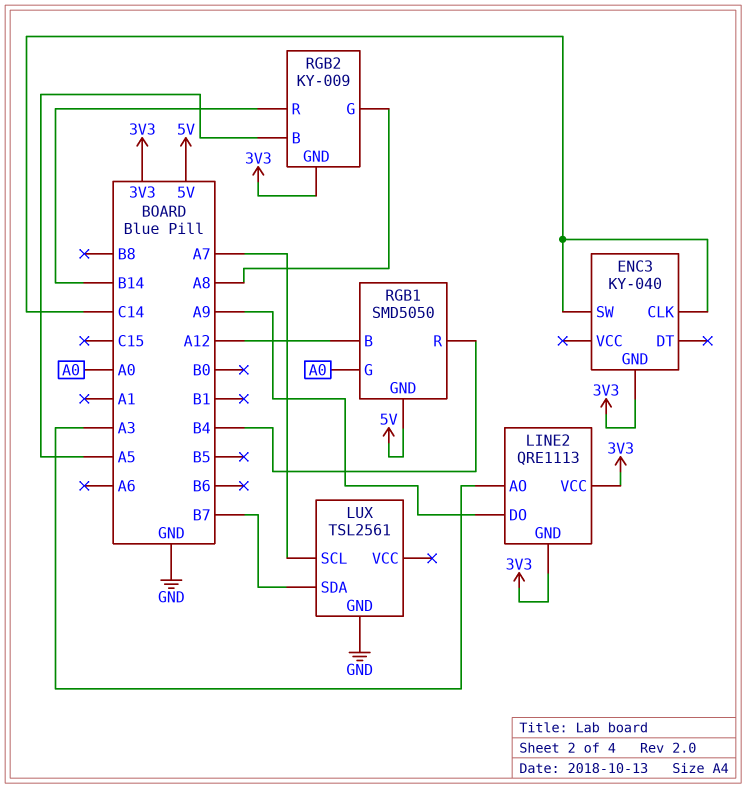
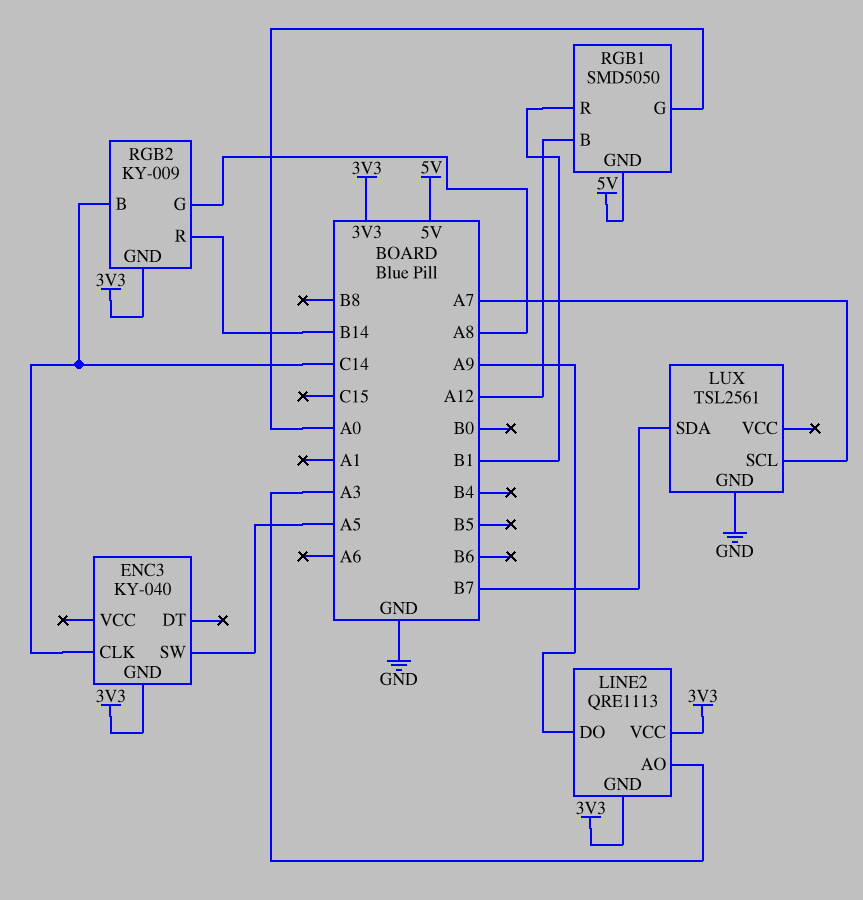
ENC3 pin SW: C14 -> A5
RGB1 pin R: B4 -> B1
RGB2 pin B: A5 -> C14

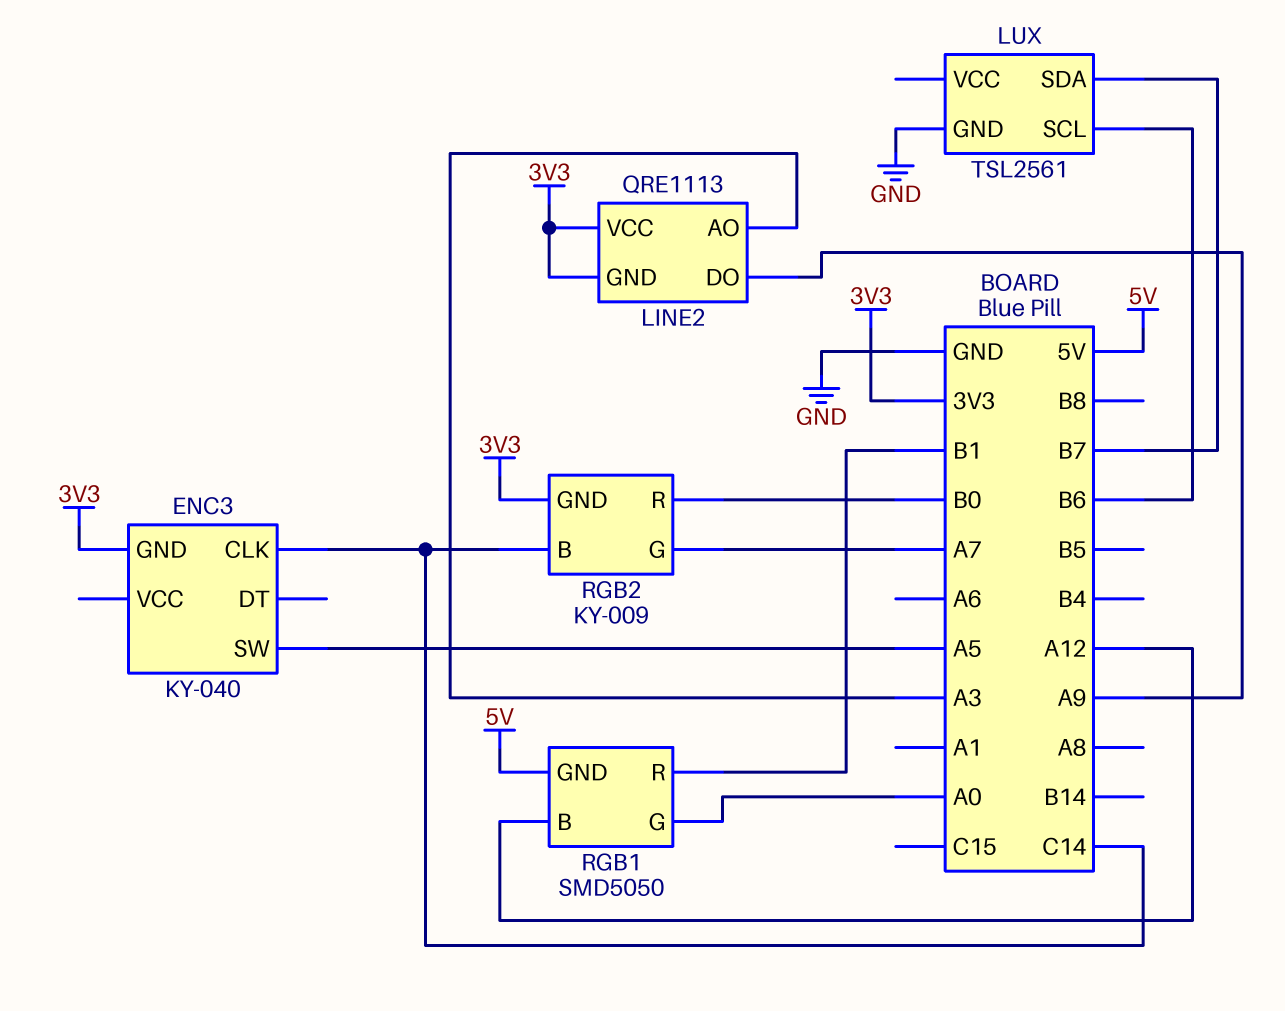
LUX pin SCL: A7 -> B6
RGB2 pin G: A8 -> A7
RGB2 pin R: B14 -> B0

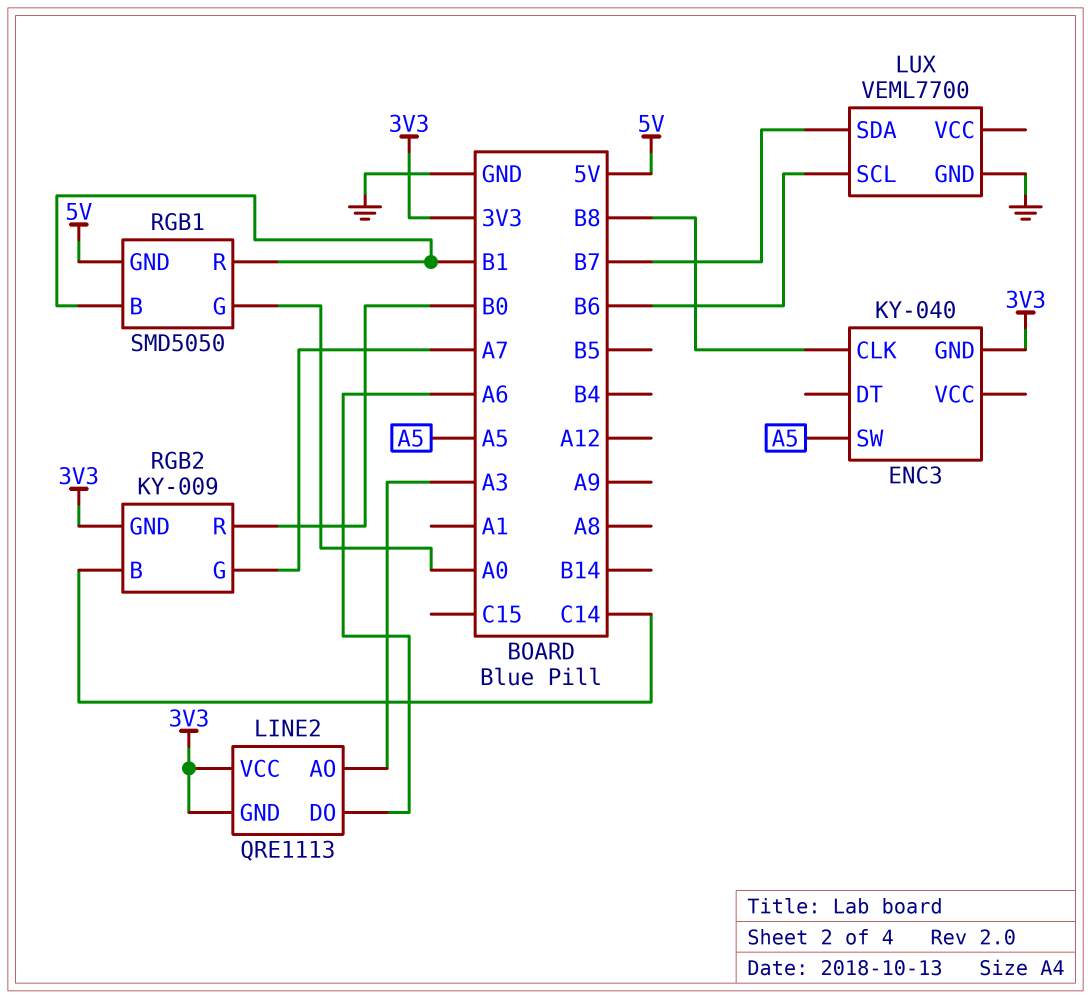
ENC3 pin CLK: C14 -> B8
LINE2 pin DO: A9 -> A6
LUX: TSL2561 -> VEML7700
RGB1 pin B: A12 -> B1

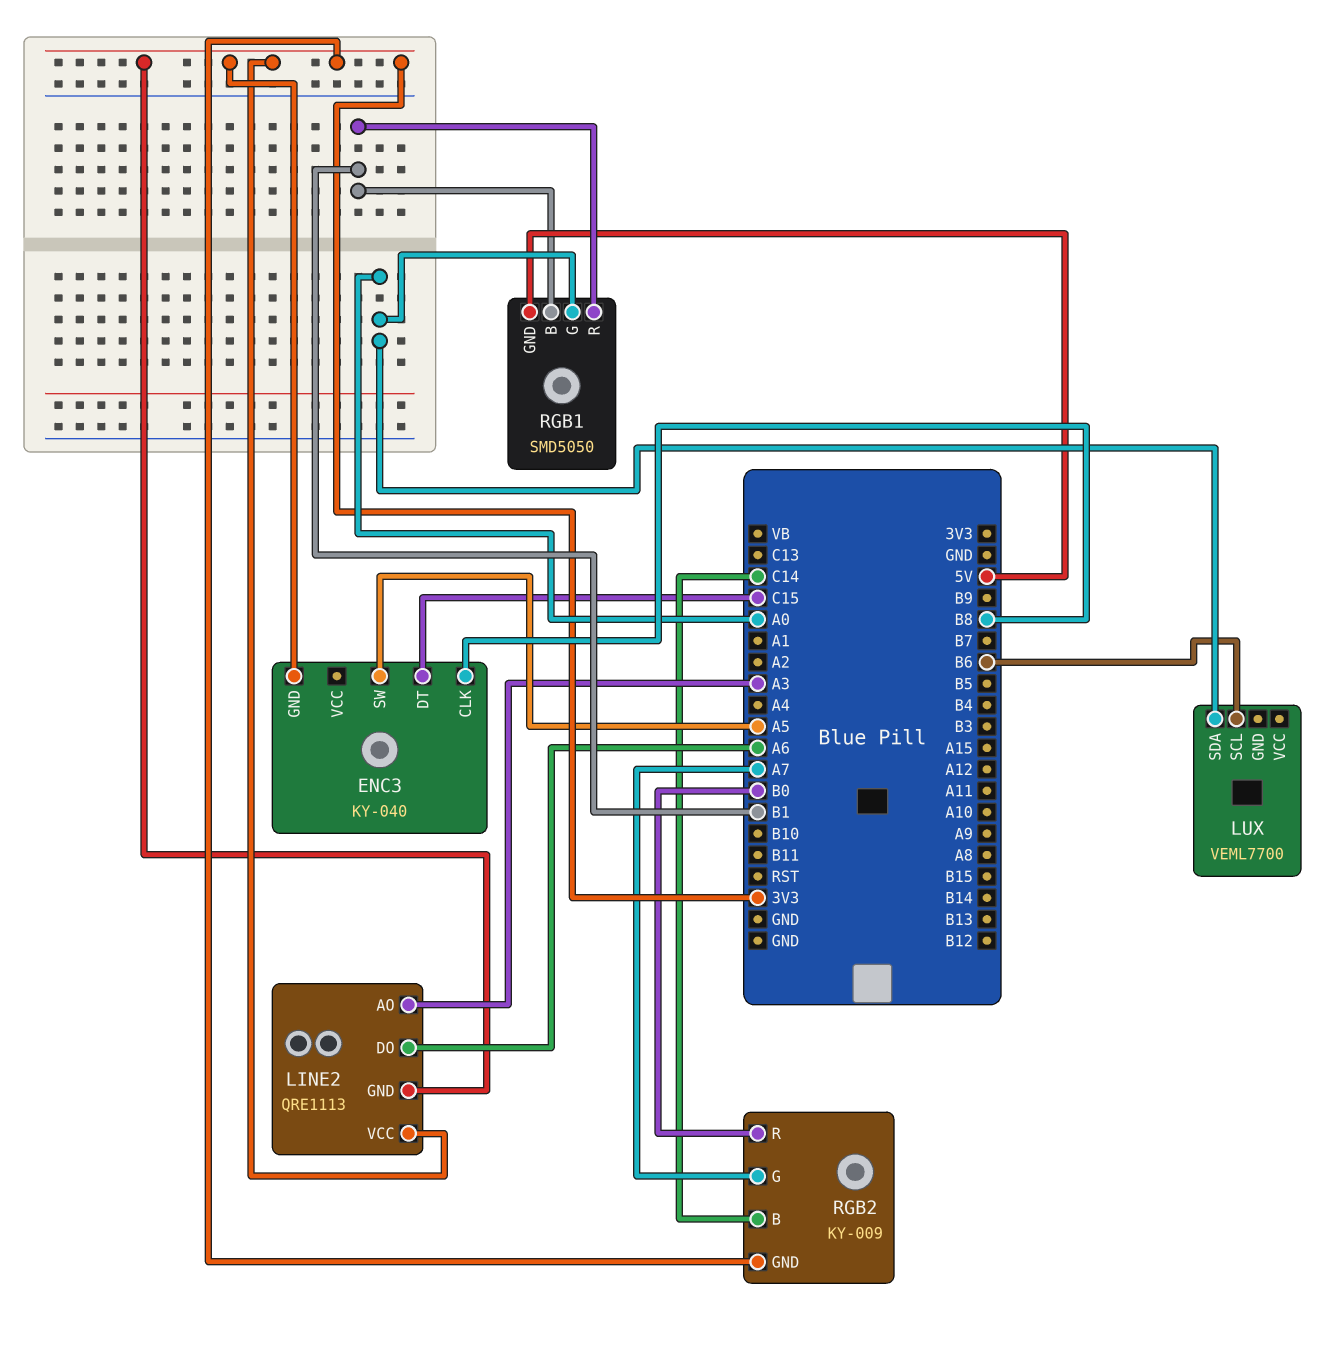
ENC3 pin DT: none -> C15
LUX pin GND: GND -> none
LUX pin SDA: B7 -> A0

